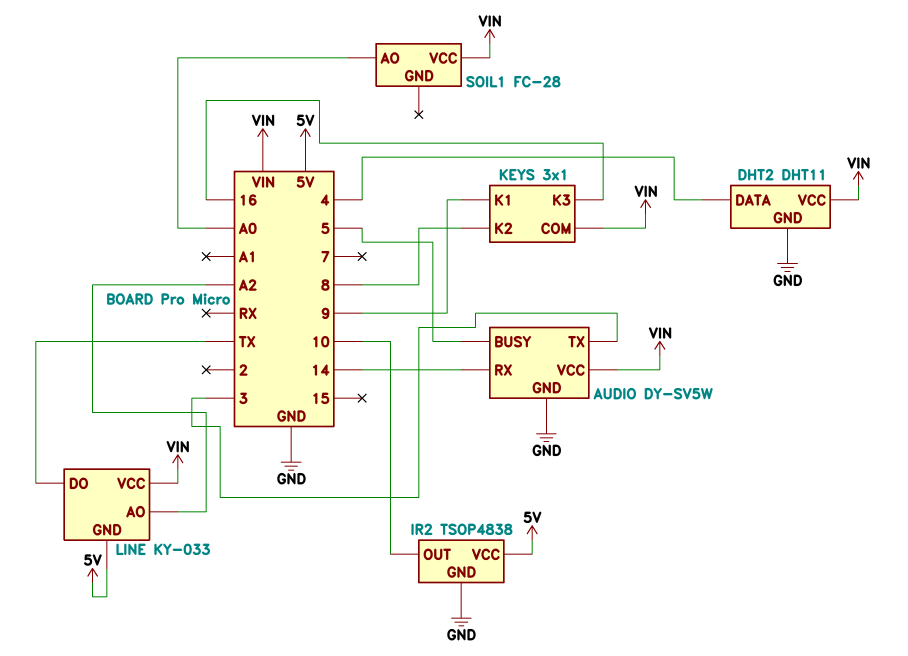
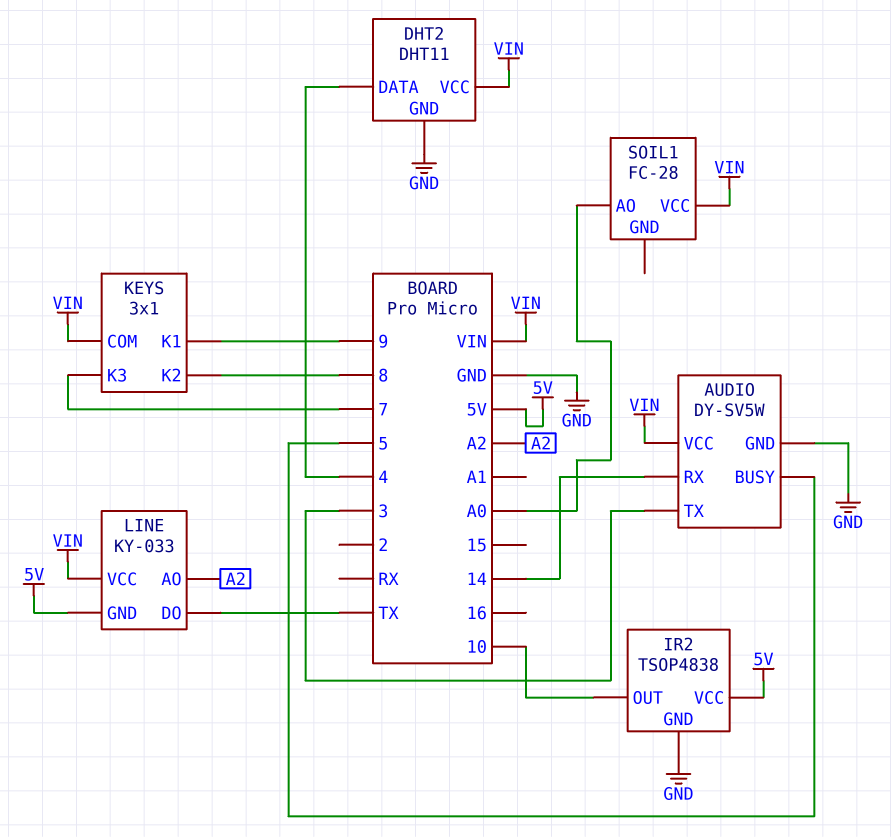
KEYS pin K3: 16 -> 7

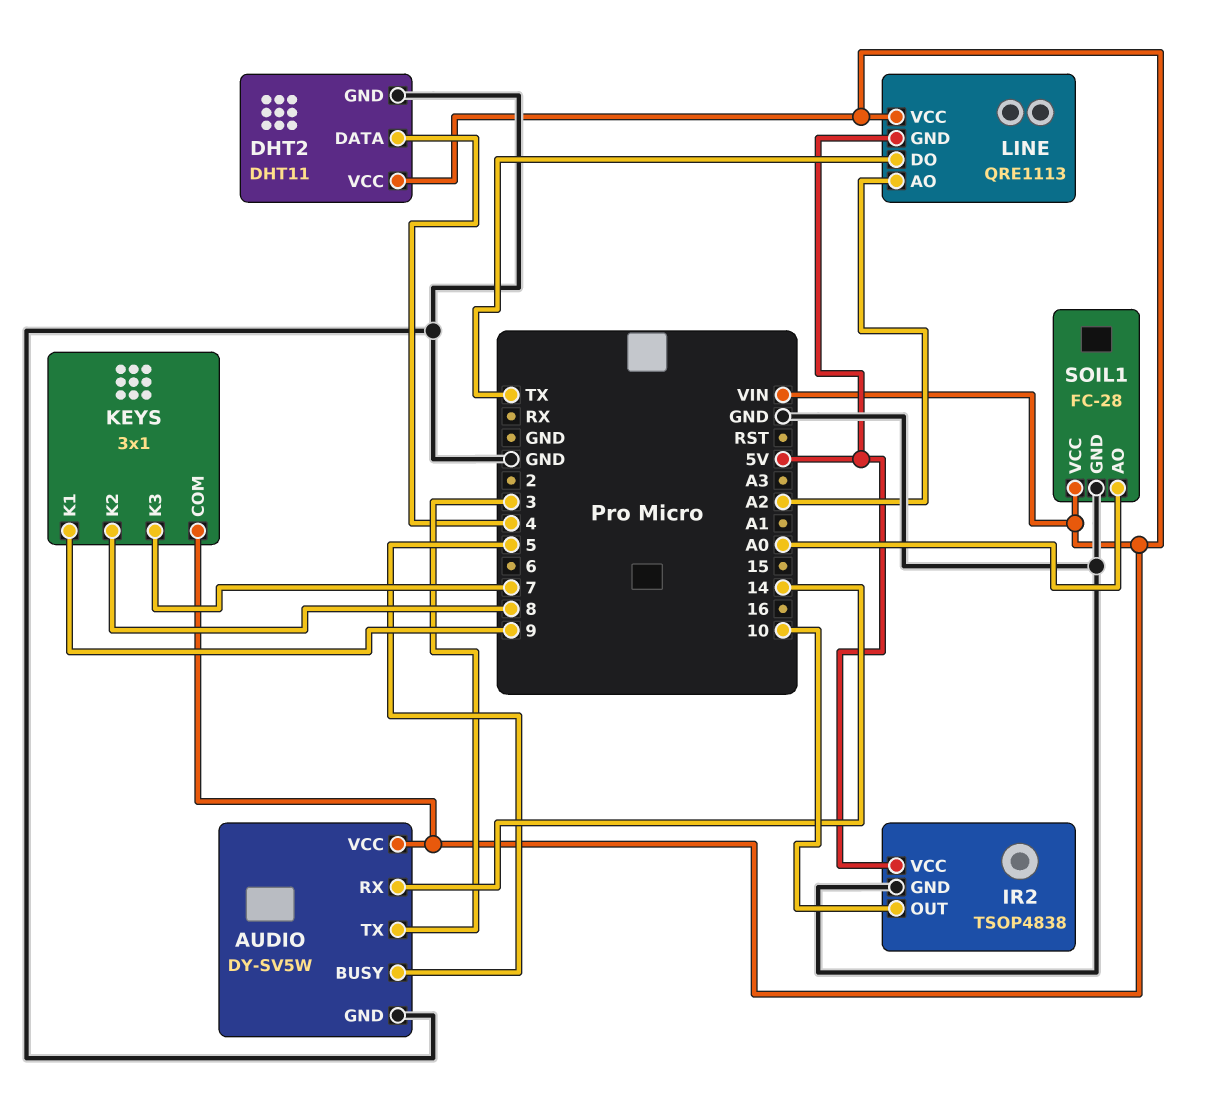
LINE: KY-033 -> QRE1113
SOIL1 pin GND: none -> GND

